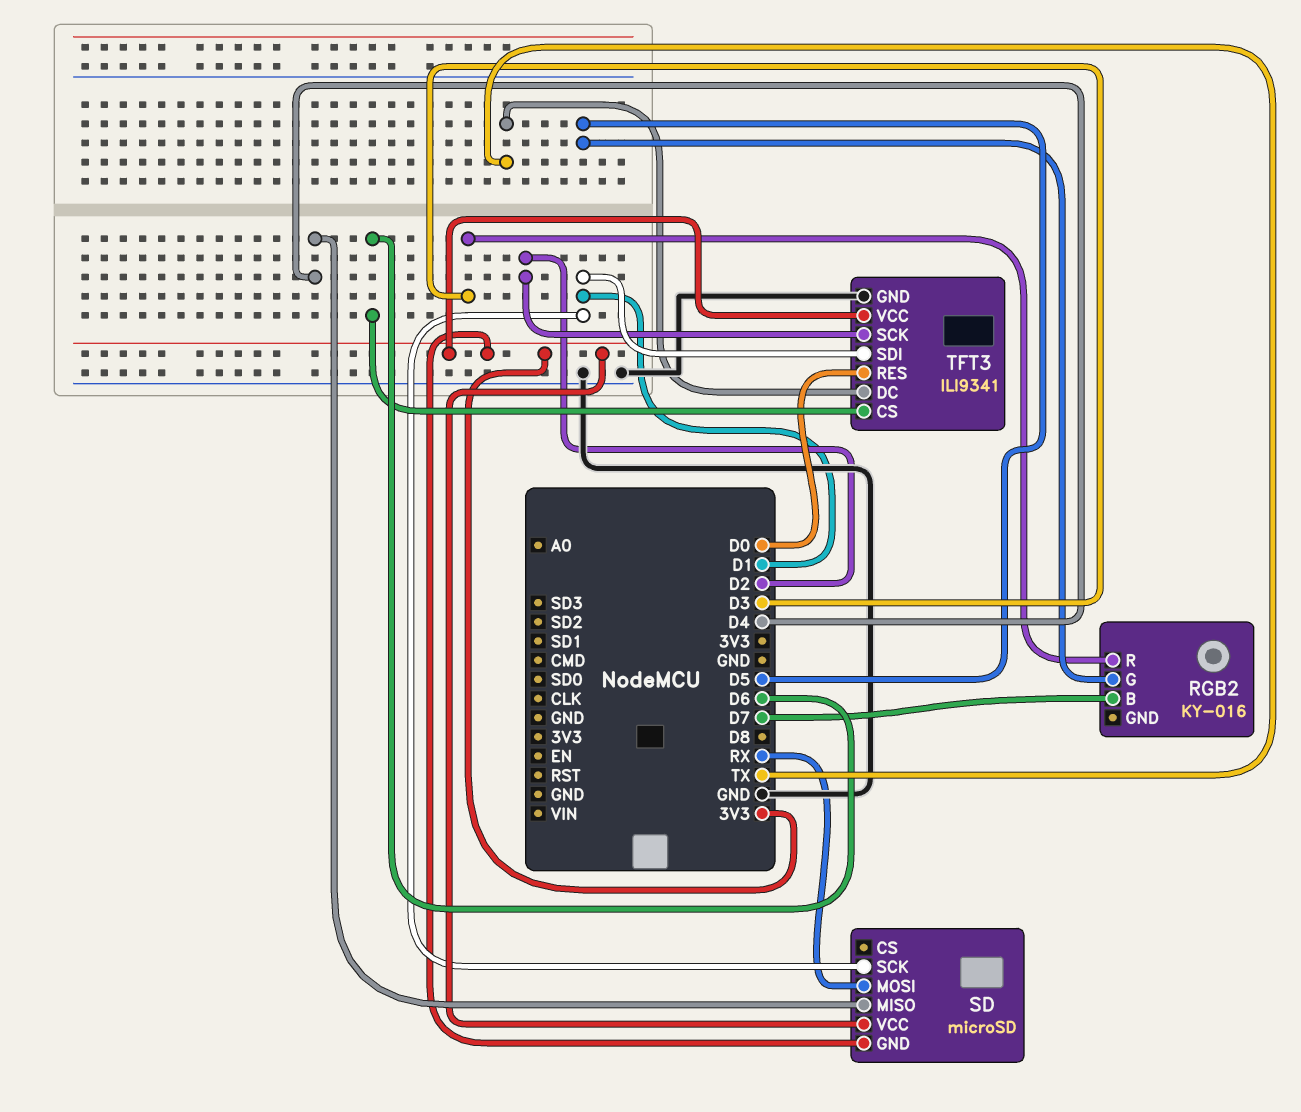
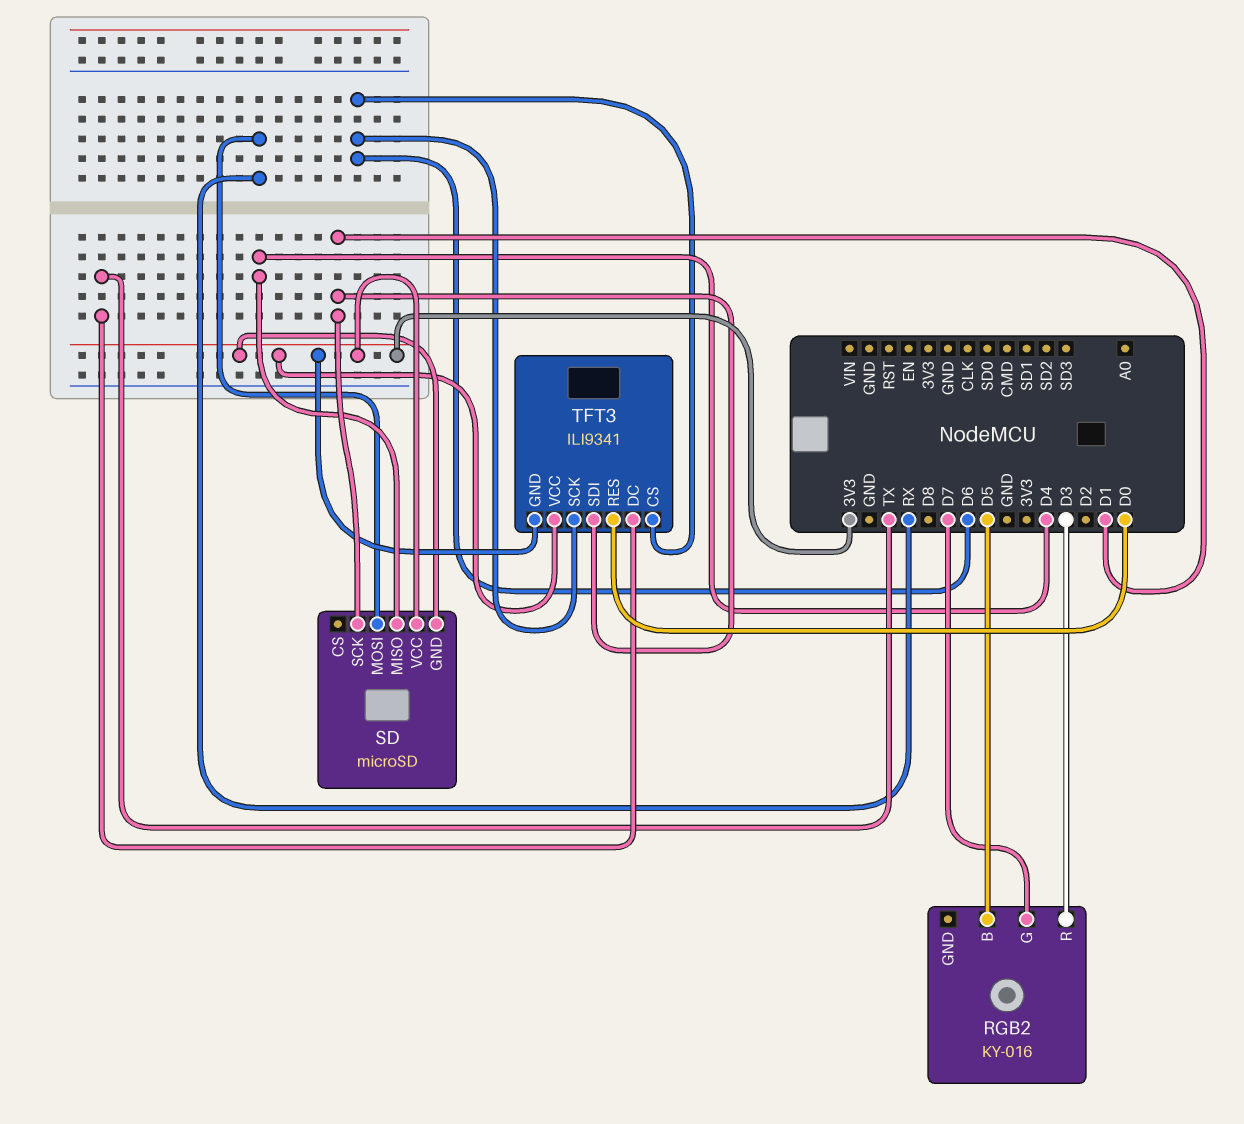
RGB2 pin B: D7 -> D5
RGB2 pin G: D5 -> D7
TFT3 pin GND: GND -> 3V3
TFT3 pin SCK: D2 -> D6

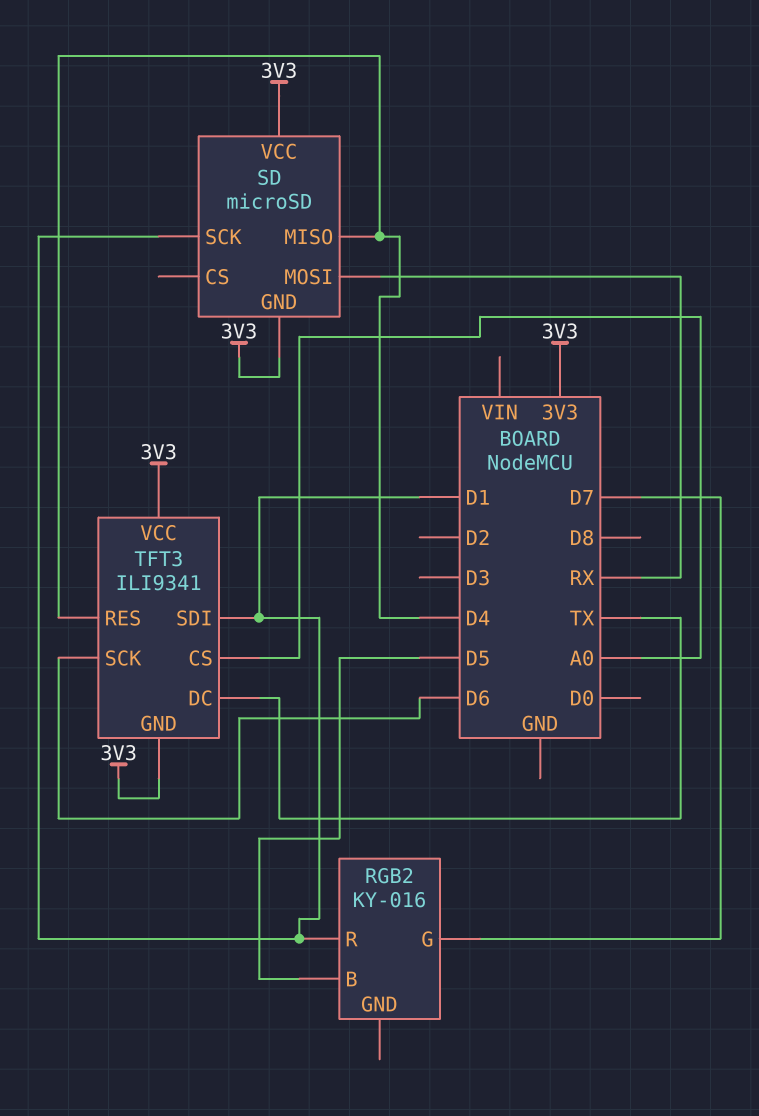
RGB2 pin R: D3 -> D1
TFT3 pin CS: D6 -> A0
TFT3 pin RES: D0 -> D4

